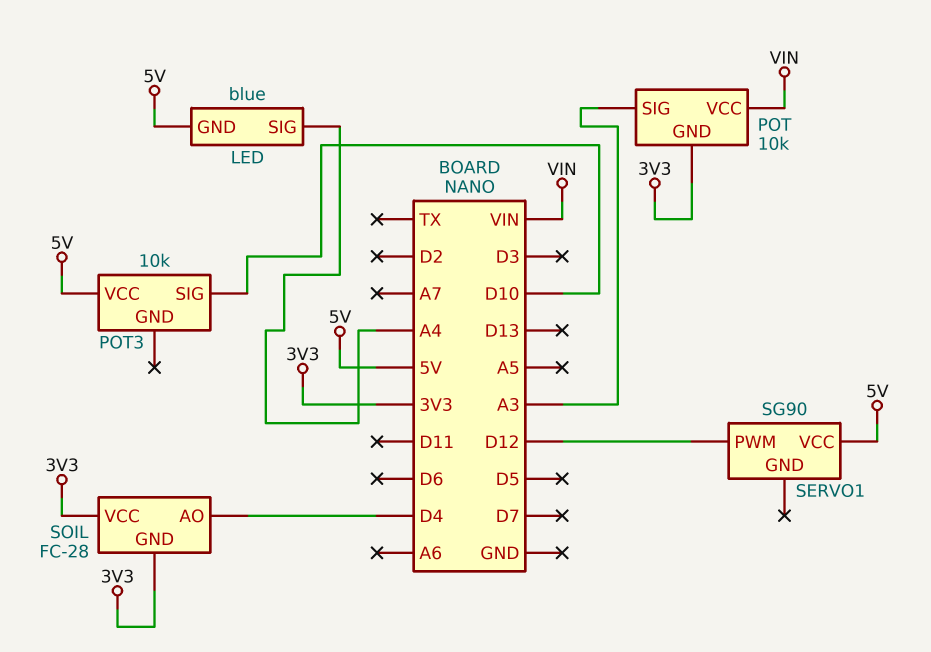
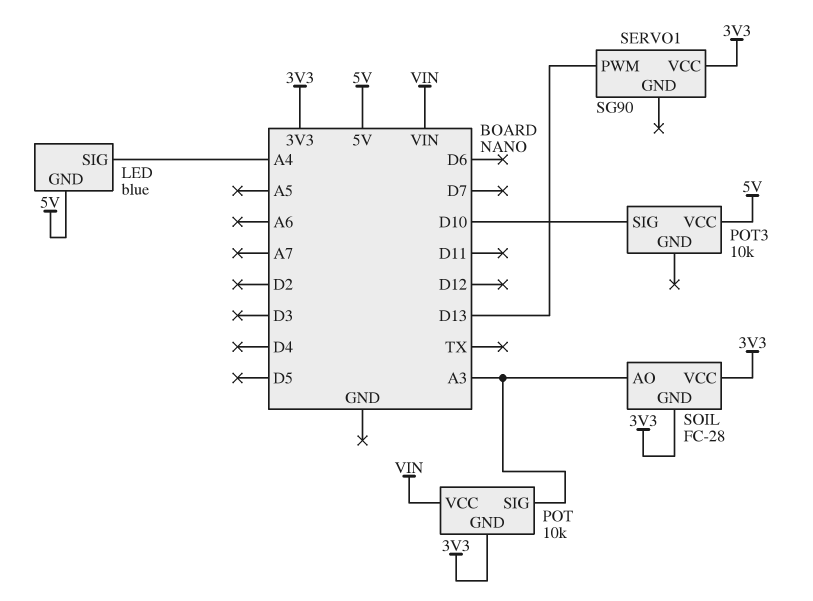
SERVO1 pin PWM: D12 -> D13
SERVO1 pin VCC: 5V -> 3V3
SOIL pin AO: D4 -> A3

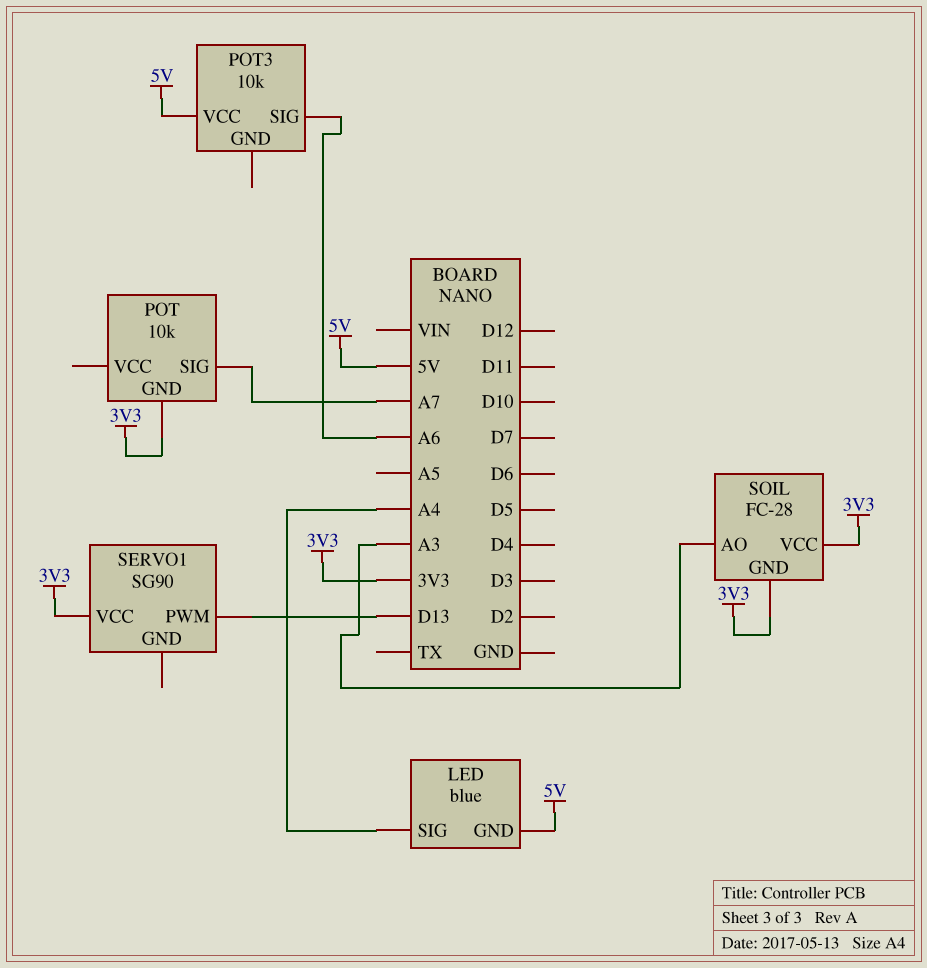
POT pin SIG: A3 -> A7
POT pin VCC: VIN -> none
POT3 pin SIG: D10 -> A6

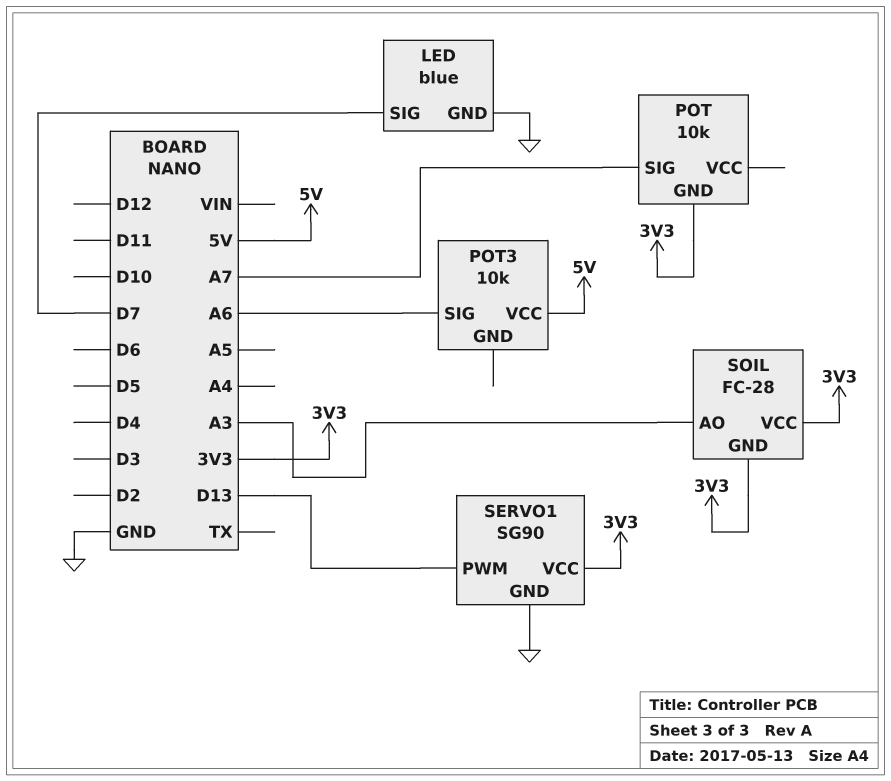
LED pin GND: 5V -> GND
LED pin SIG: A4 -> D7
SERVO1 pin GND: none -> GND

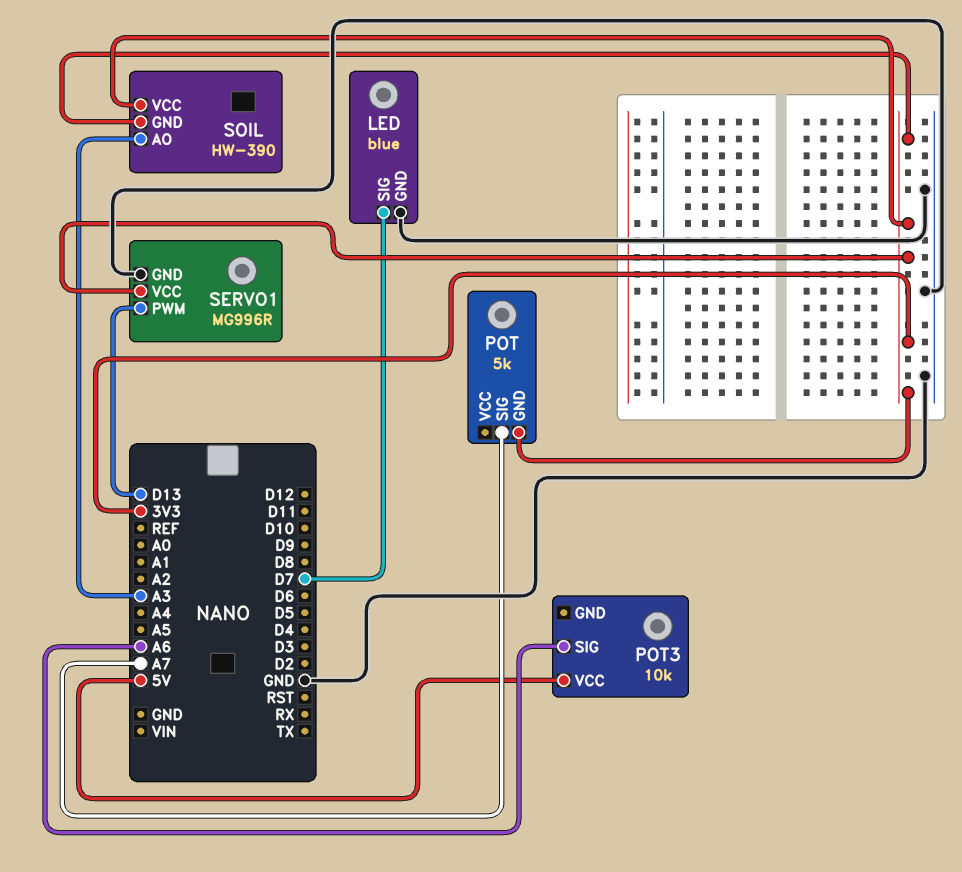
POT: 10k -> 5k
SERVO1: SG90 -> MG996R
SOIL: FC-28 -> HW-390

